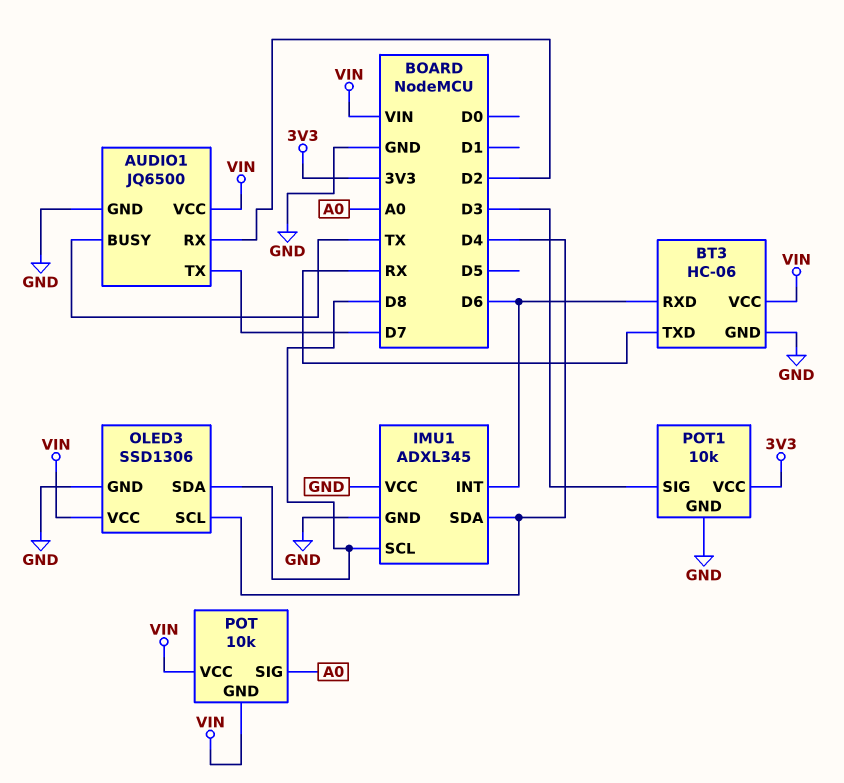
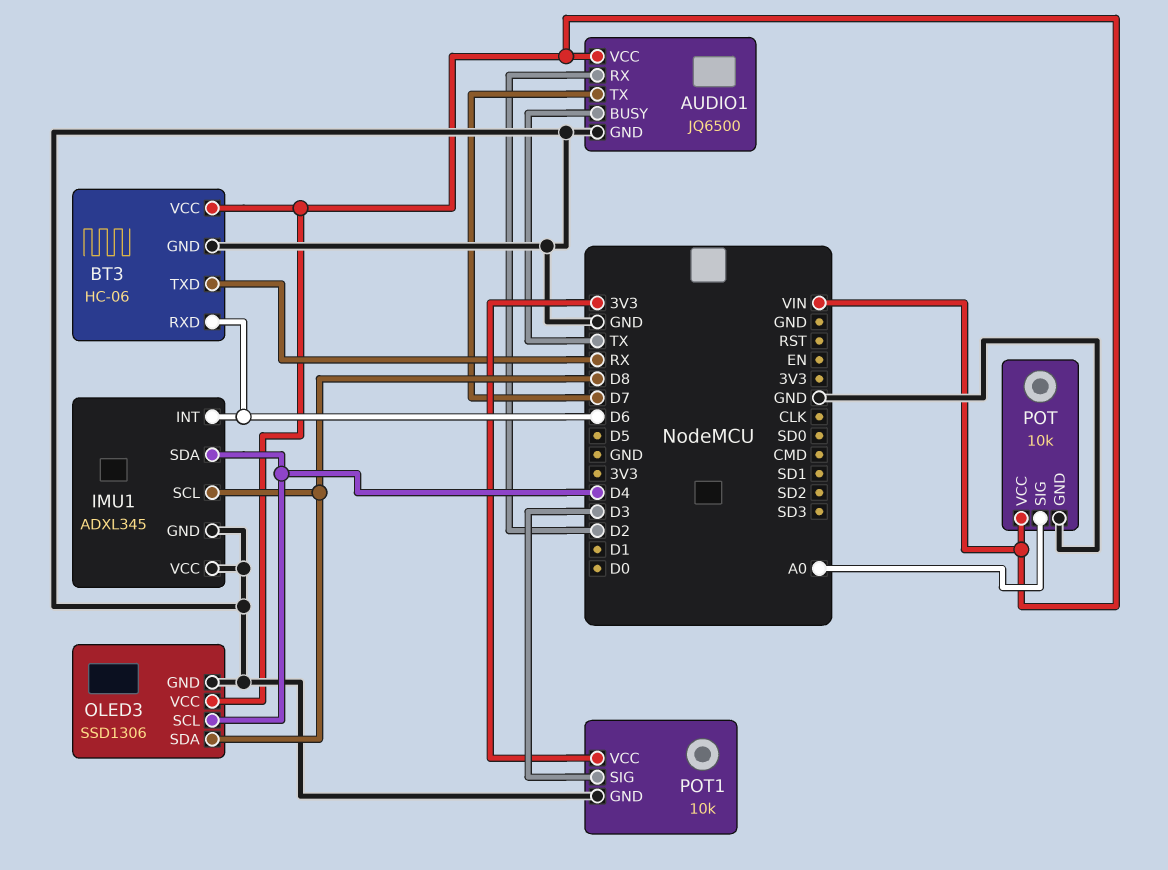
POT pin GND: VIN -> GND

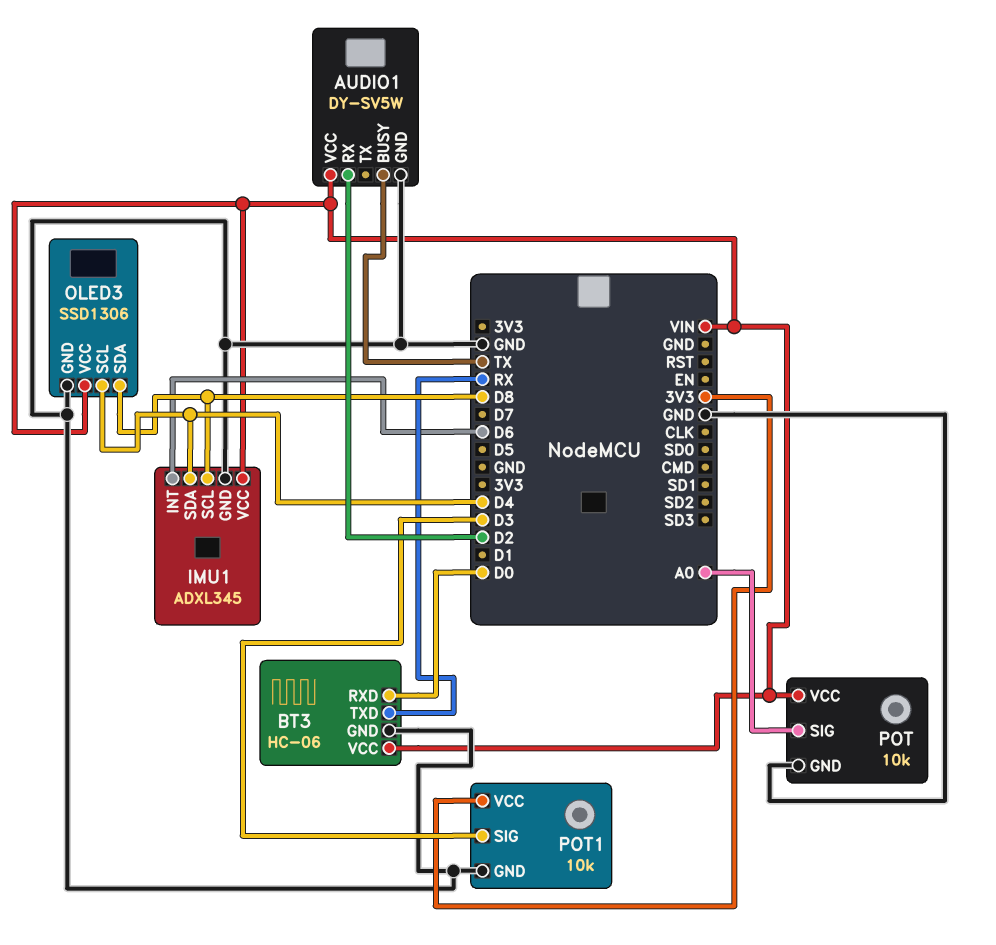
AUDIO1: JQ6500 -> DY-SV5W
AUDIO1 pin TX: D7 -> none
BT3 pin RXD: D6 -> D0
IMU1 pin VCC: GND -> VIN

